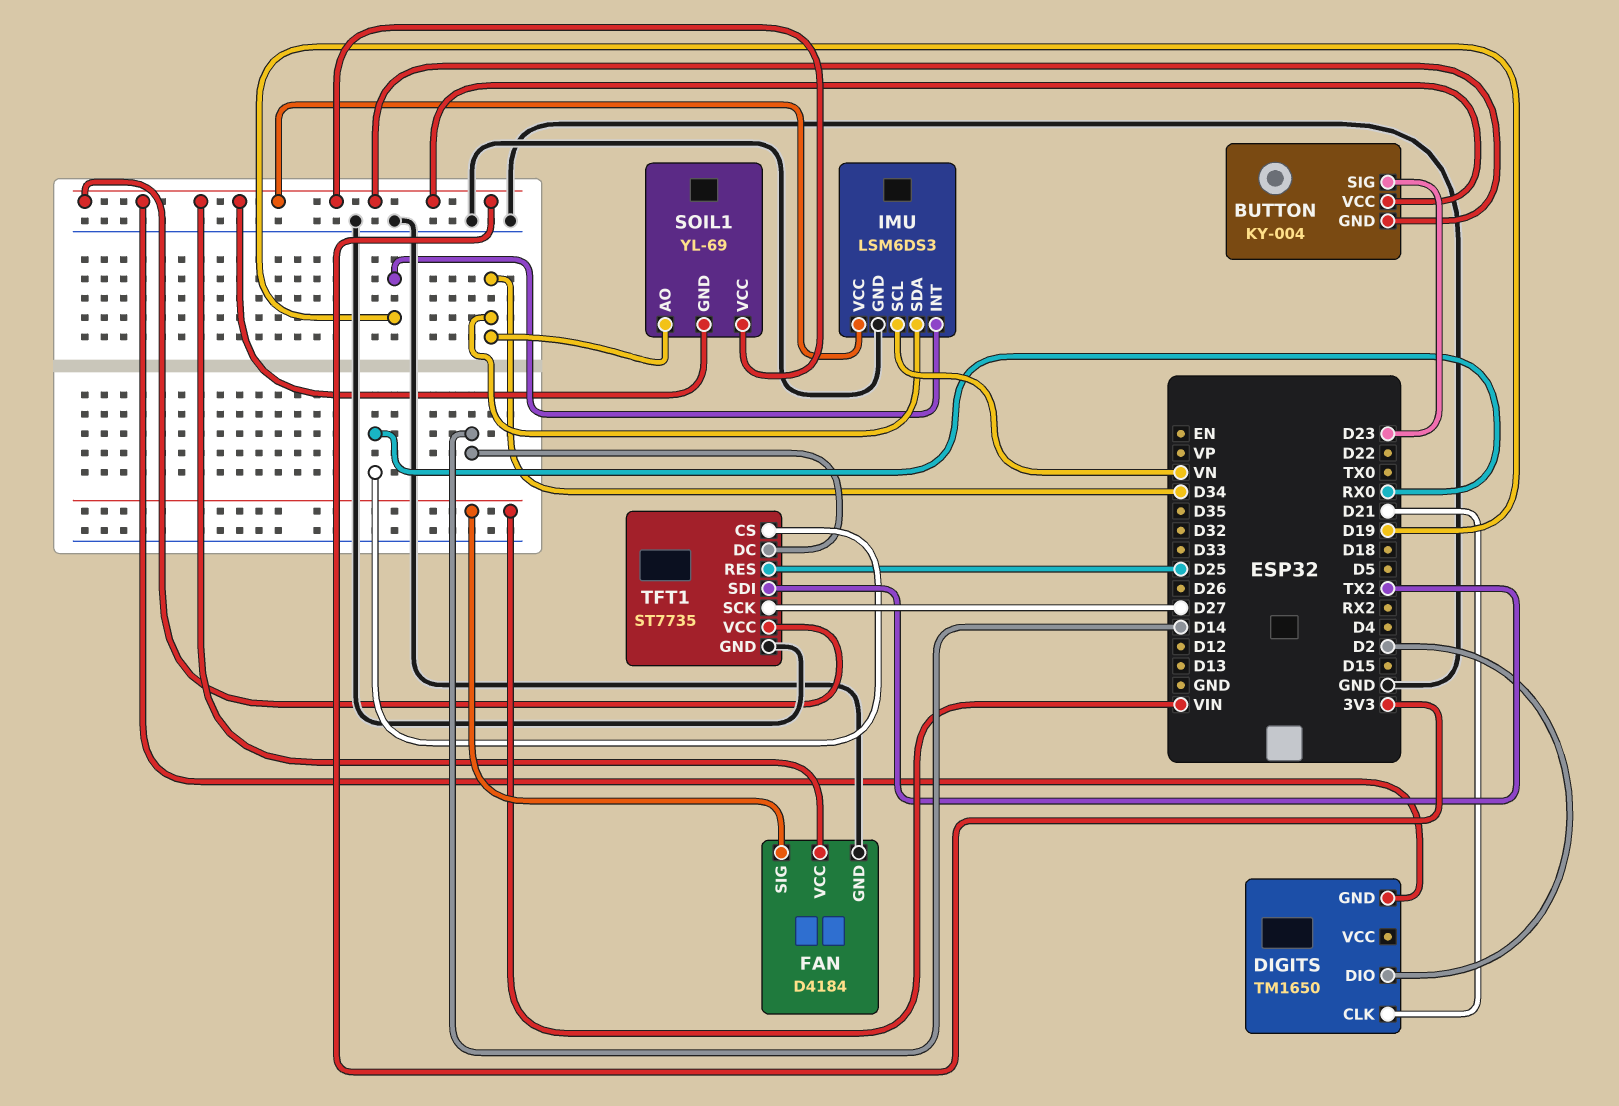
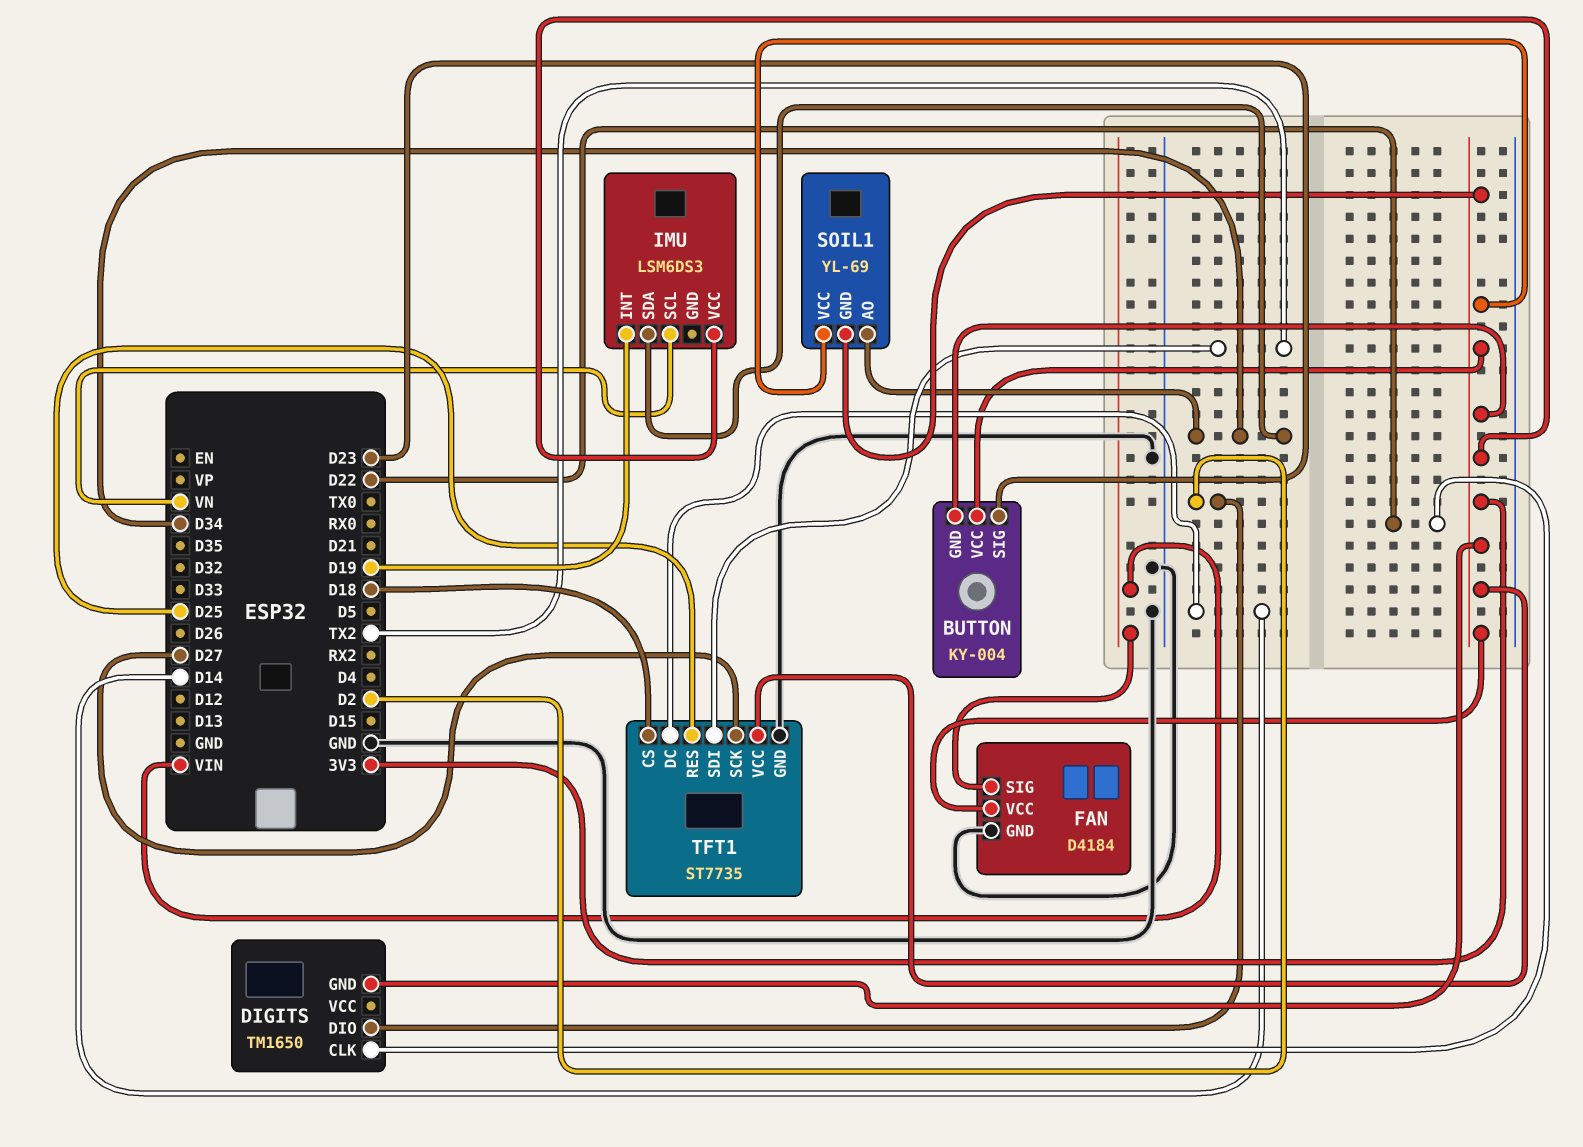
DIGITS pin CLK: D21 -> D22
IMU pin GND: GND -> none
TFT1 pin CS: RX0 -> D18

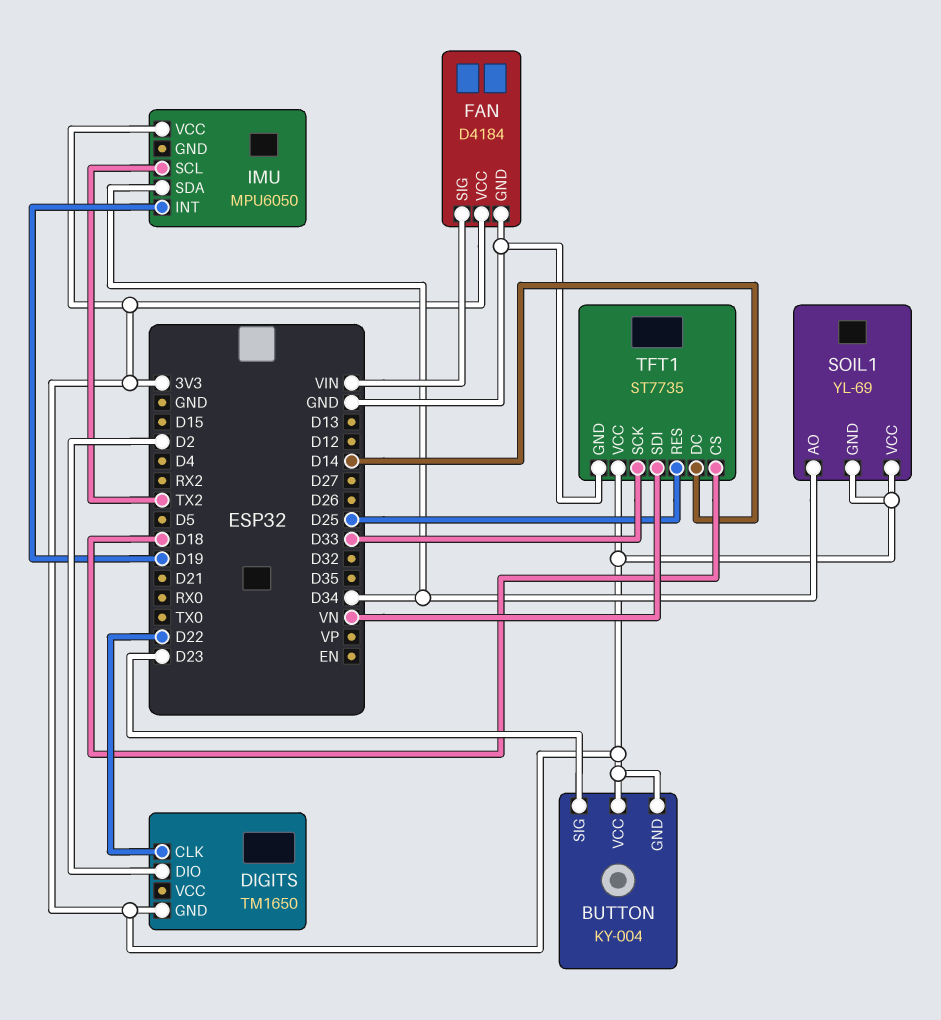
IMU: LSM6DS3 -> MPU6050
IMU pin SCL: VN -> TX2
TFT1 pin SCK: D27 -> D33
TFT1 pin SDI: TX2 -> VN

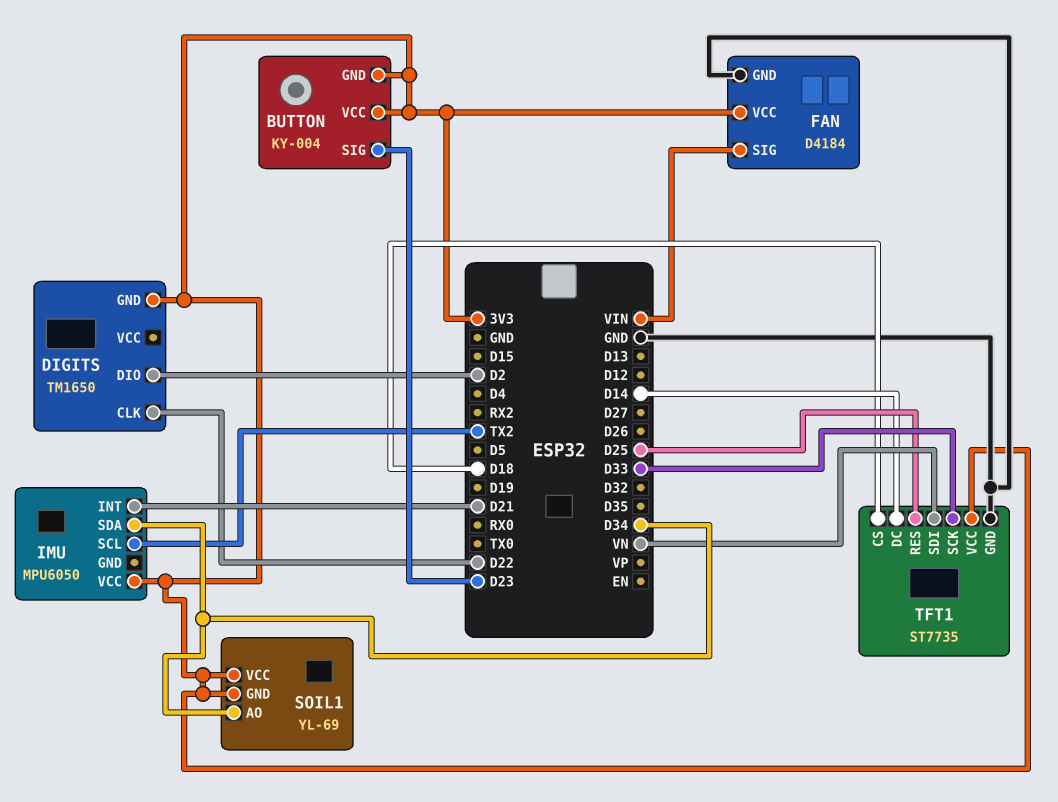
IMU pin INT: D19 -> D21

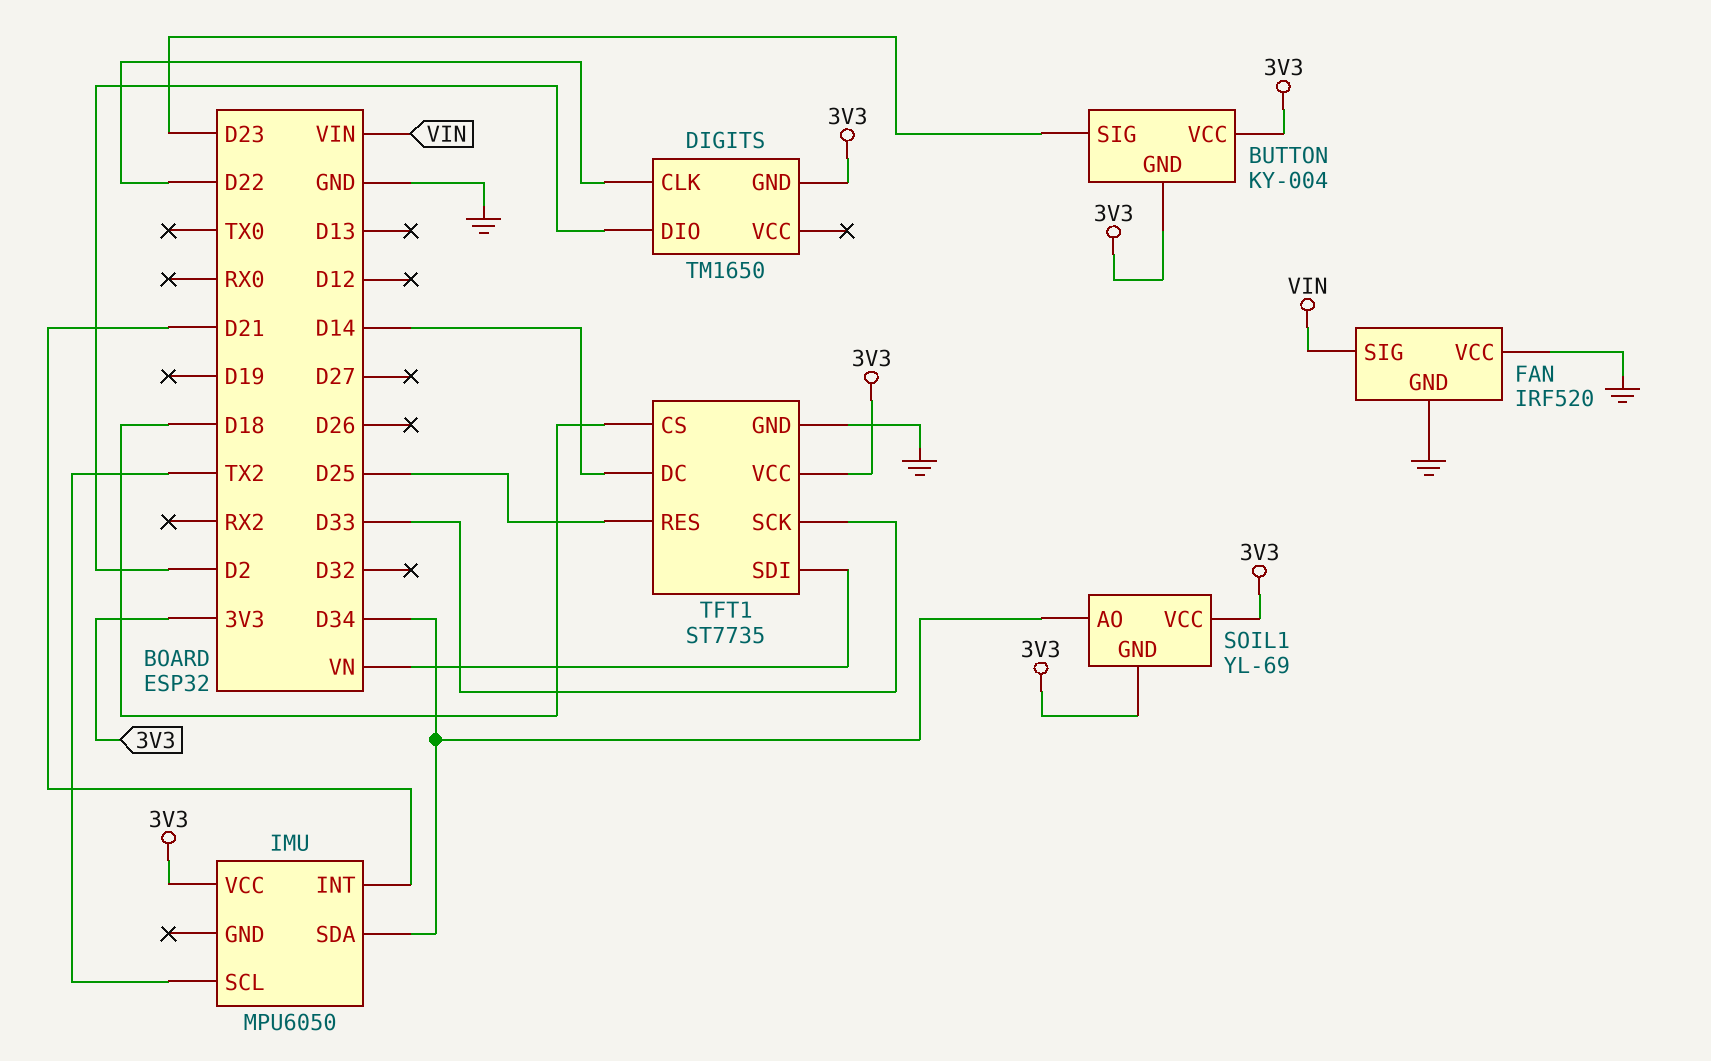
FAN: D4184 -> IRF520
FAN pin VCC: 3V3 -> GND

